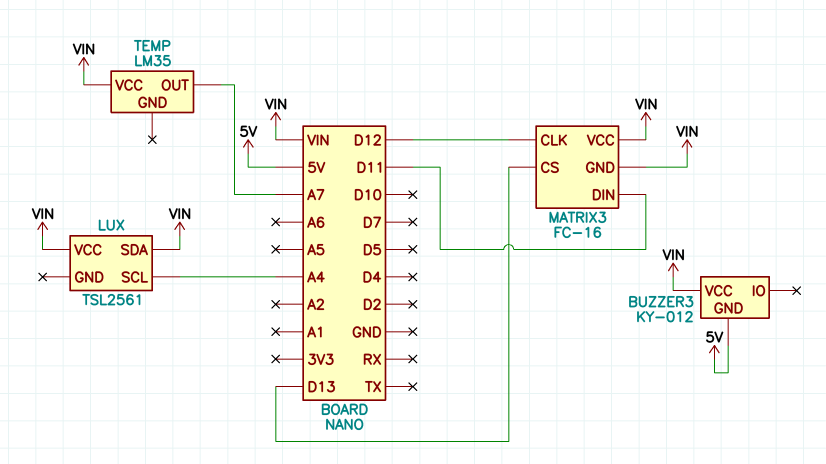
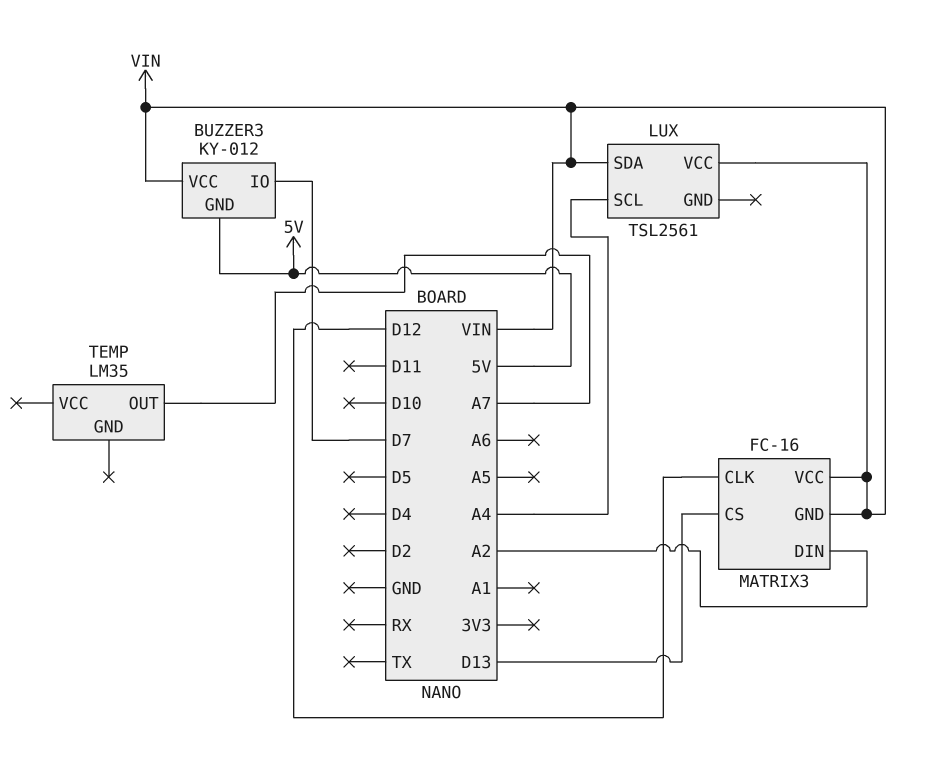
BUZZER3 pin IO: none -> D7
MATRIX3 pin DIN: D11 -> A2
TEMP pin VCC: VIN -> none

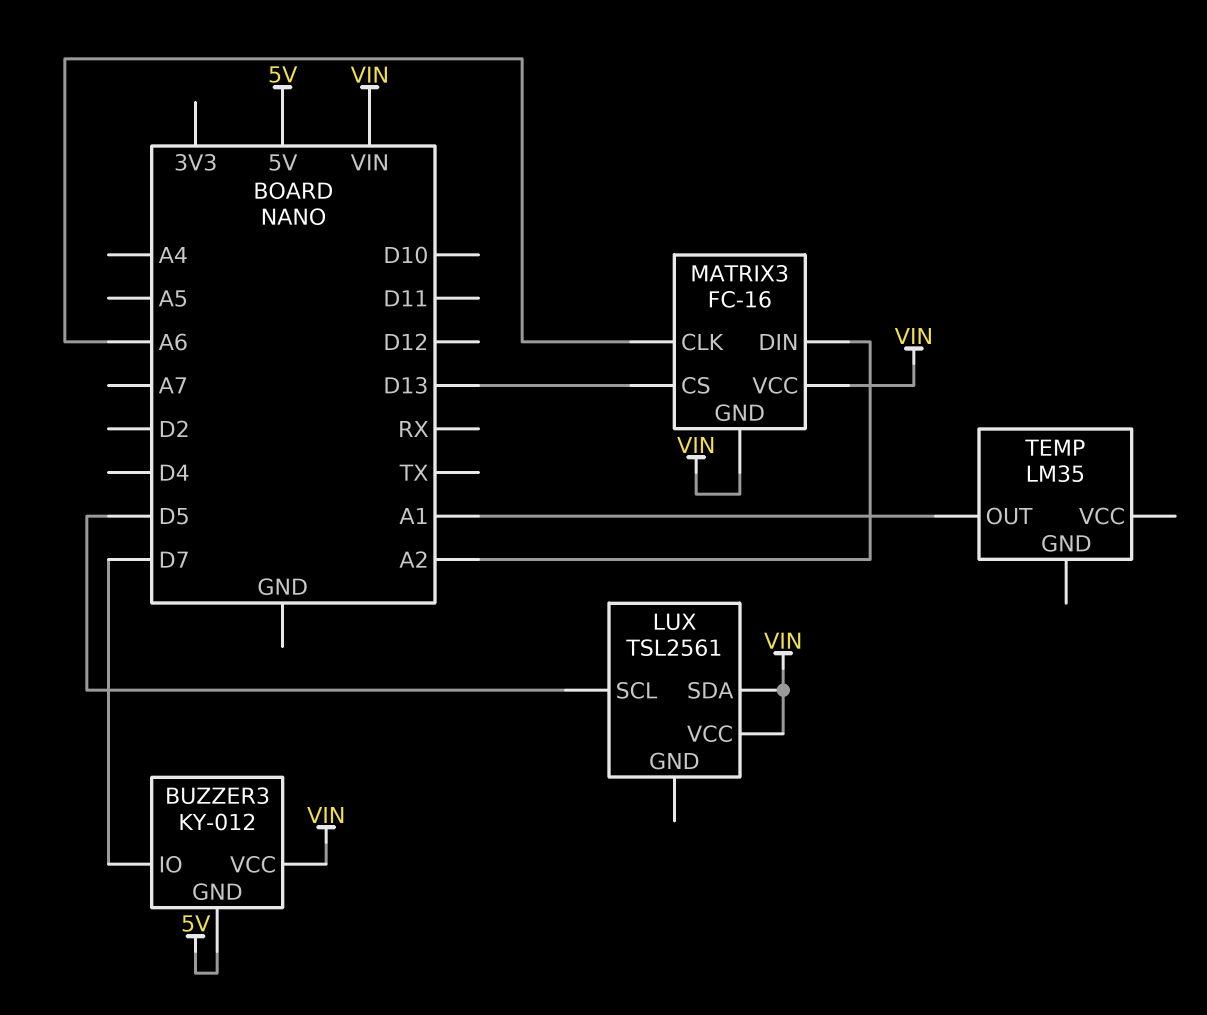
LUX pin SCL: A4 -> D5
MATRIX3 pin CLK: D12 -> A6
TEMP pin OUT: A7 -> A1

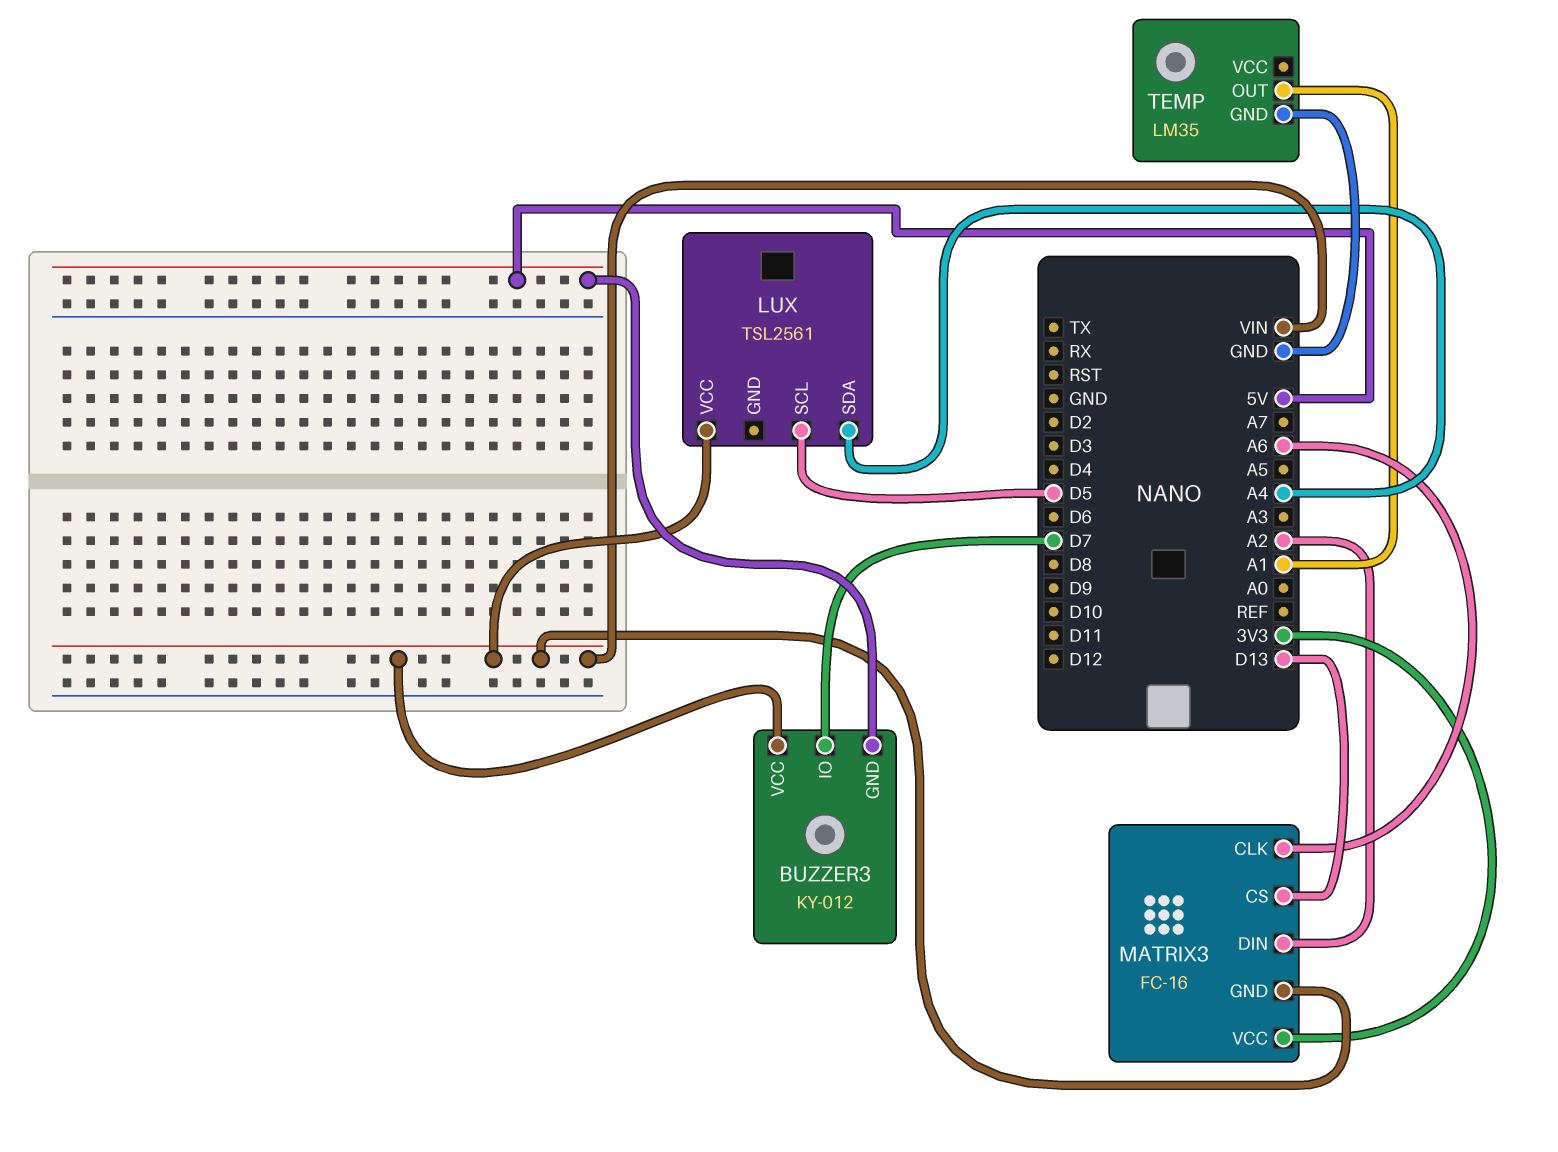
LUX pin SDA: VIN -> A4
MATRIX3 pin VCC: VIN -> 3V3
TEMP pin GND: none -> GND

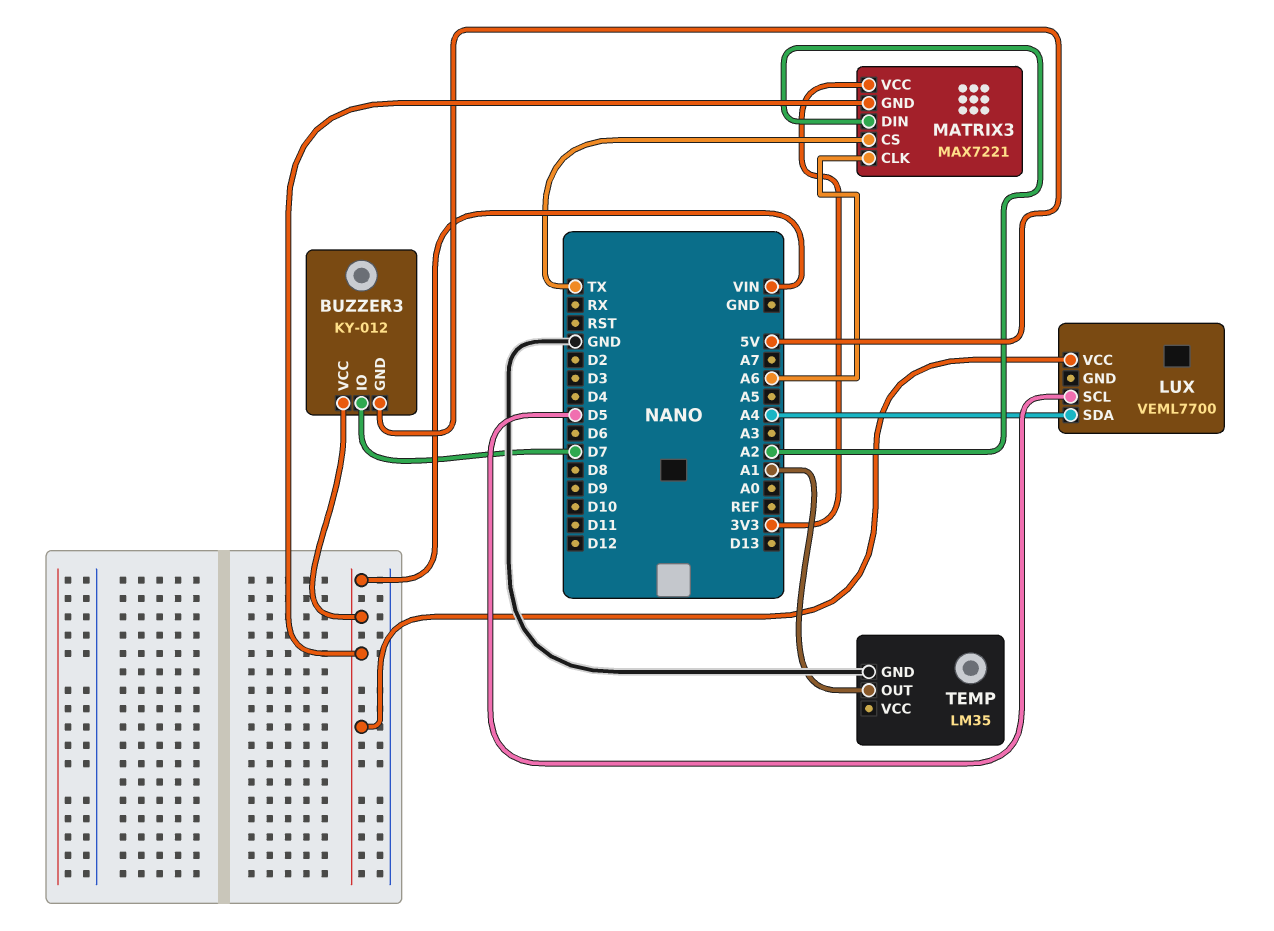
LUX: TSL2561 -> VEML7700
MATRIX3: FC-16 -> MAX7221
MATRIX3 pin CS: D13 -> TX

